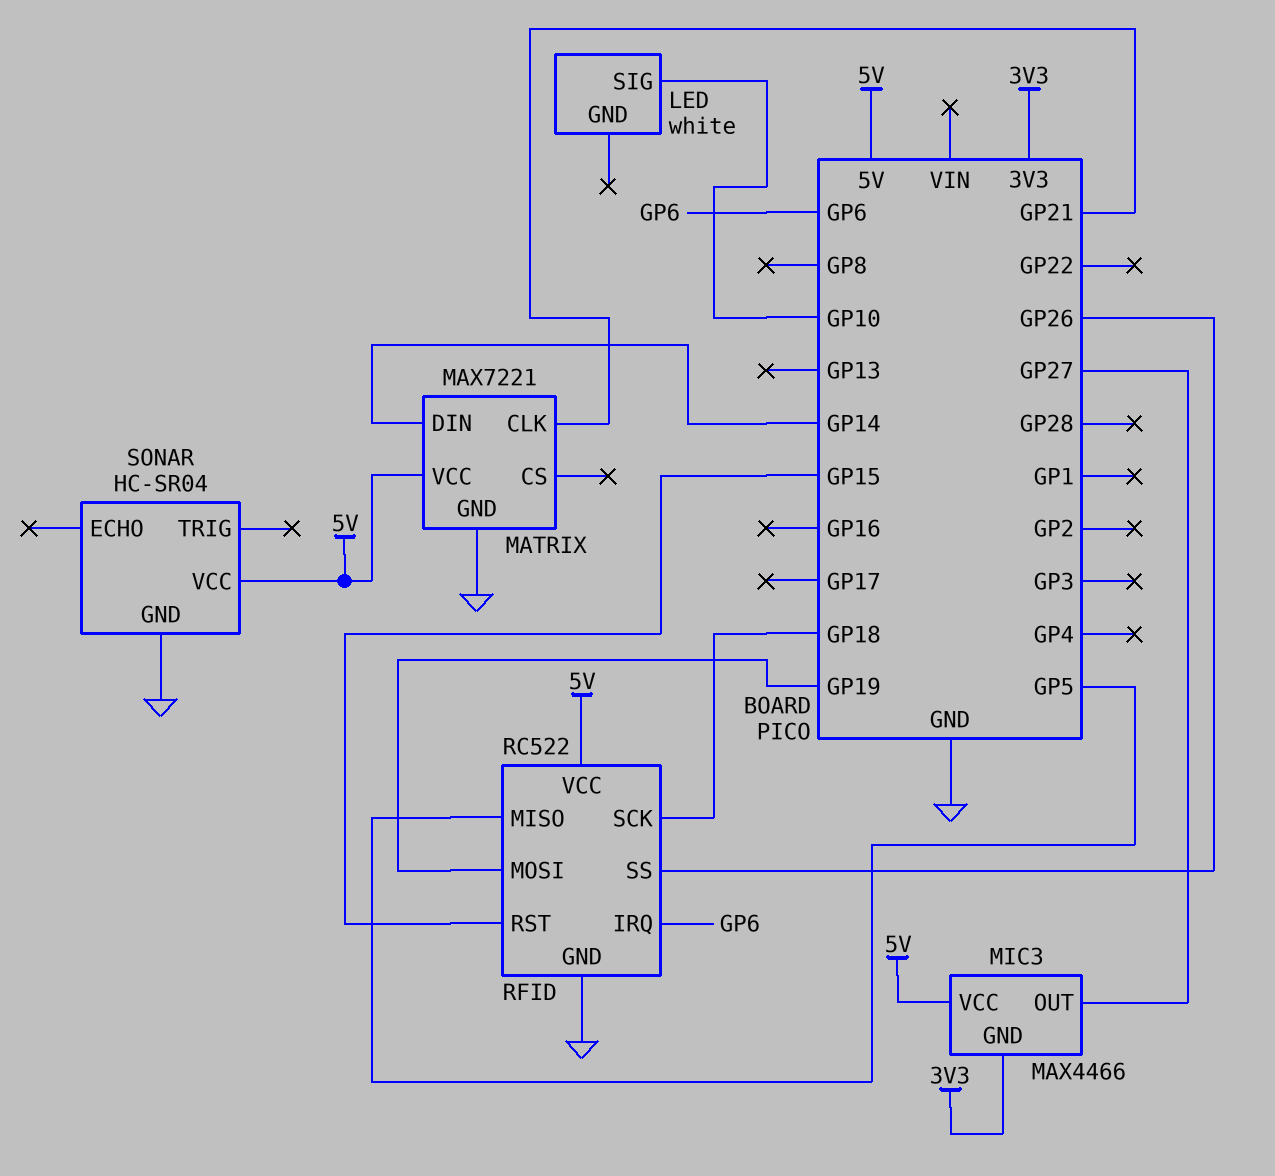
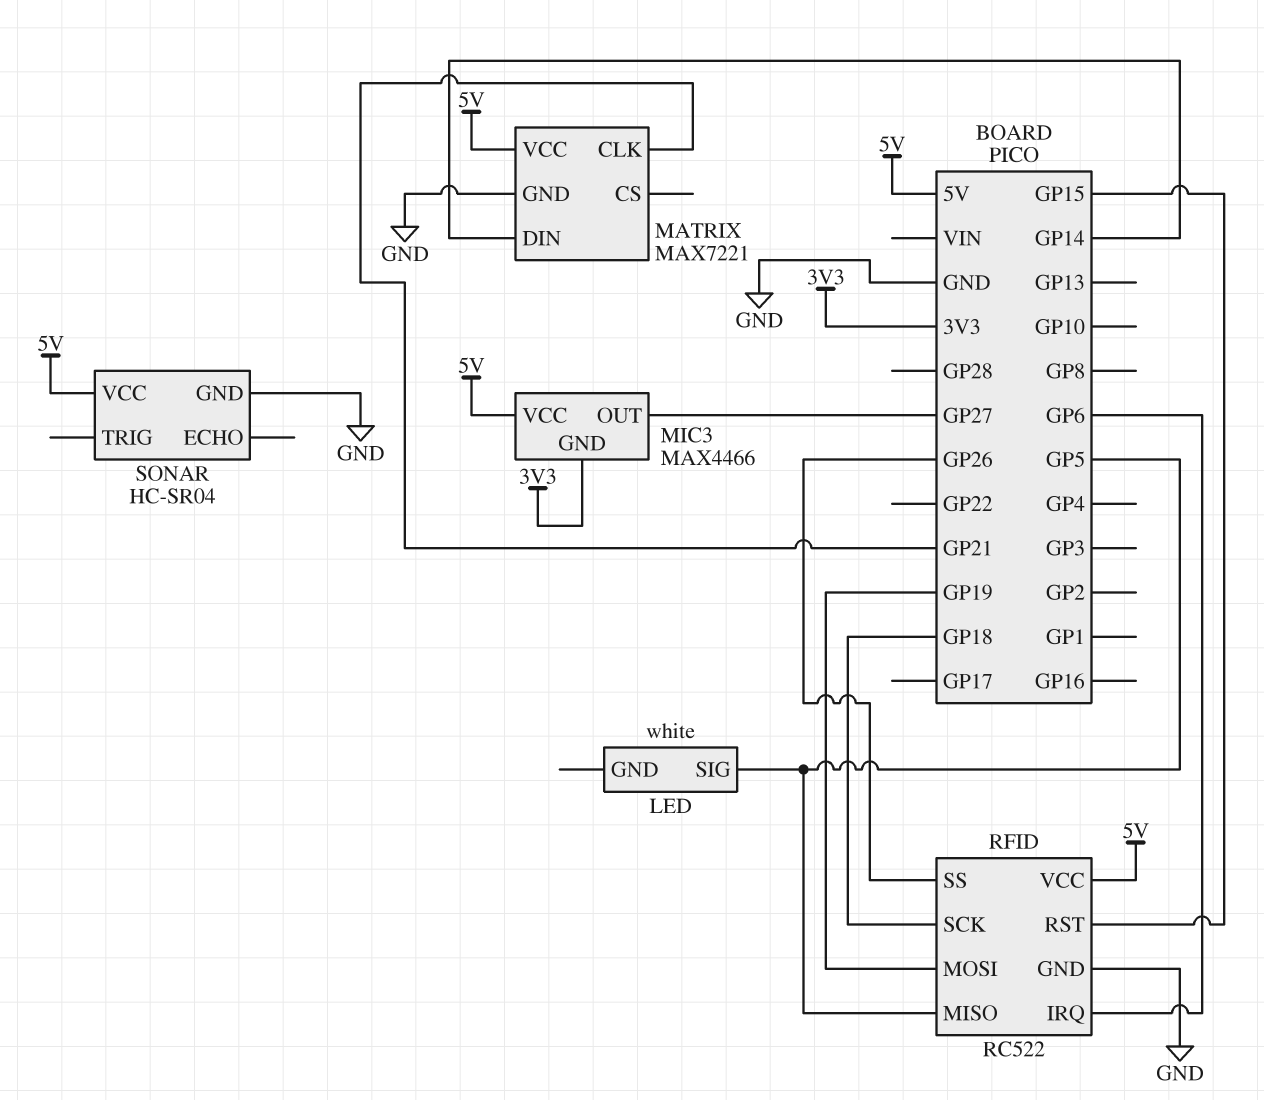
LED pin SIG: GP10 -> GP5

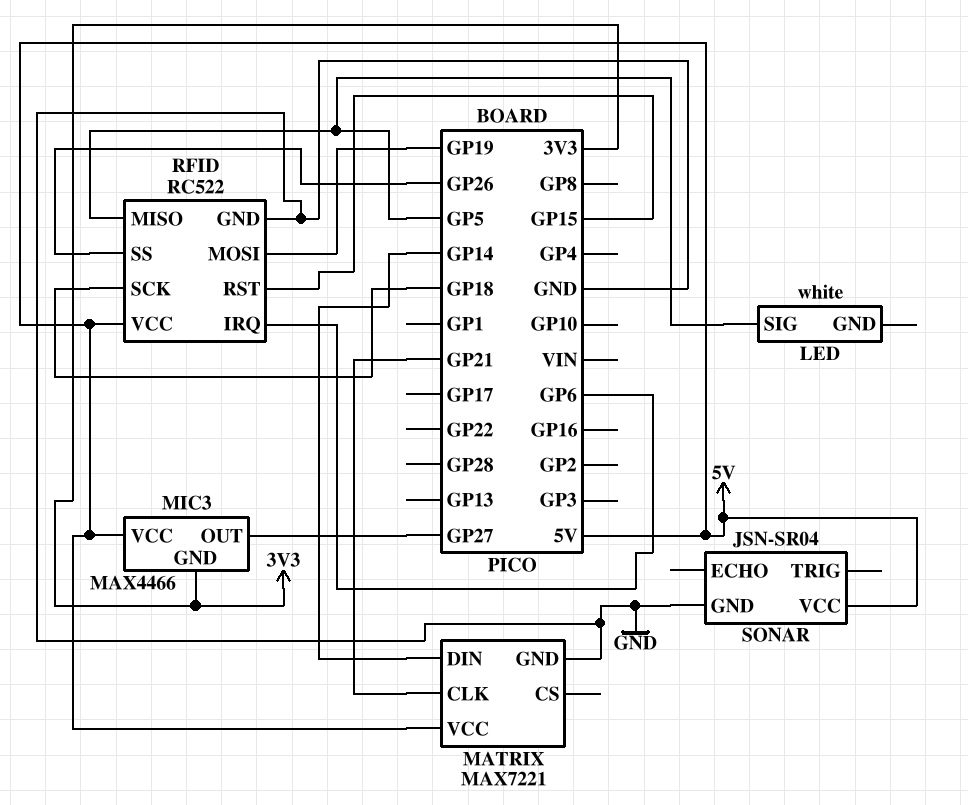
SONAR: HC-SR04 -> JSN-SR04

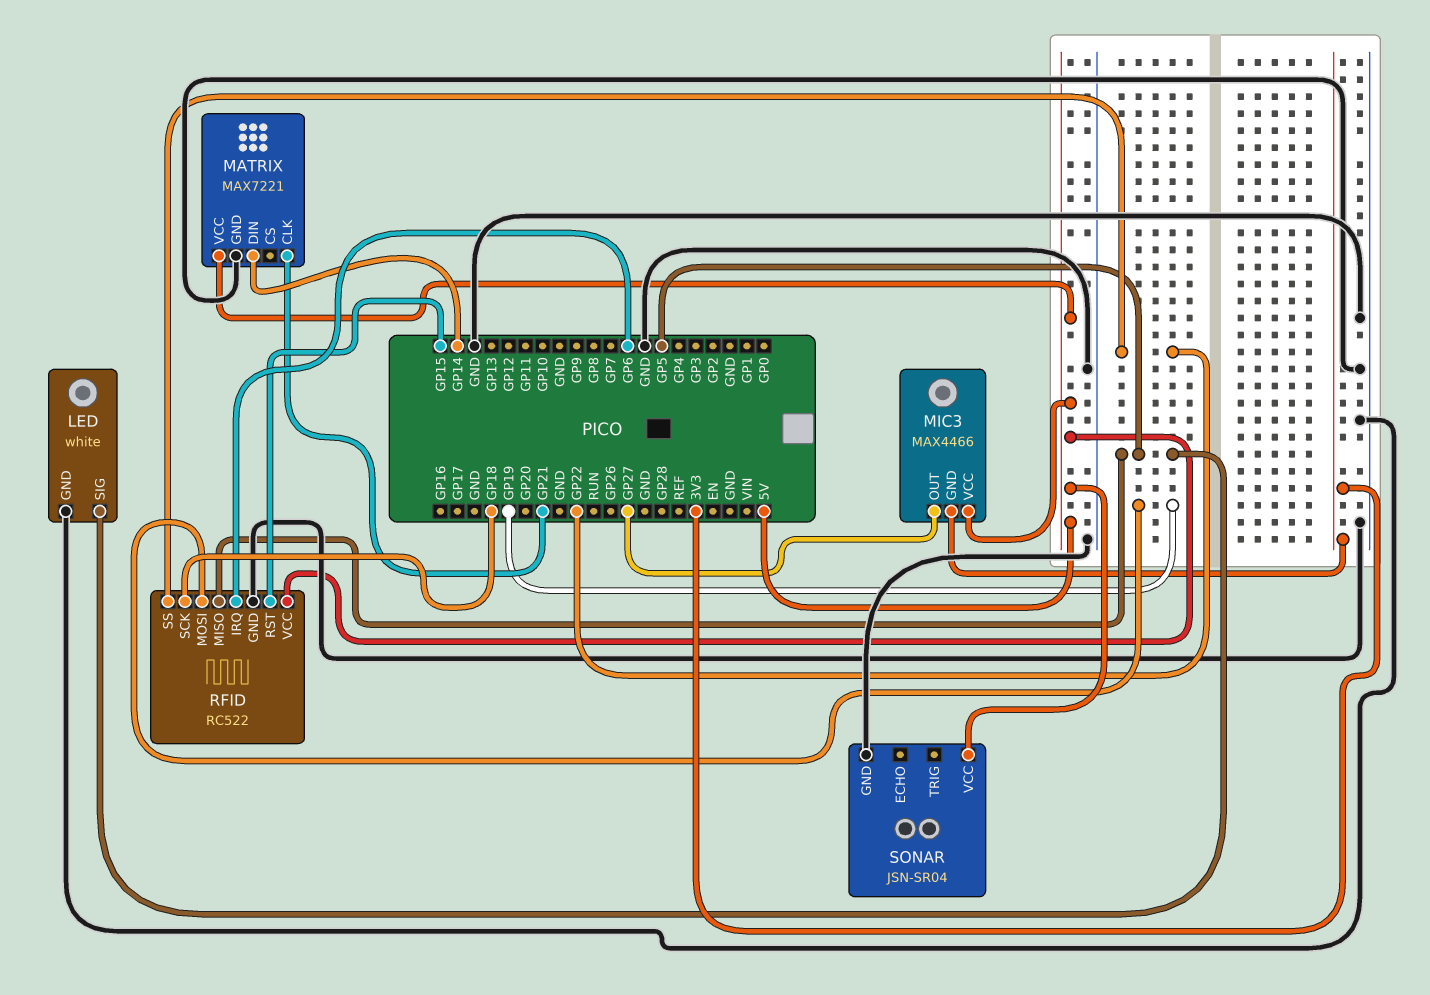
LED pin GND: none -> GND
RFID pin SS: GP26 -> GP22

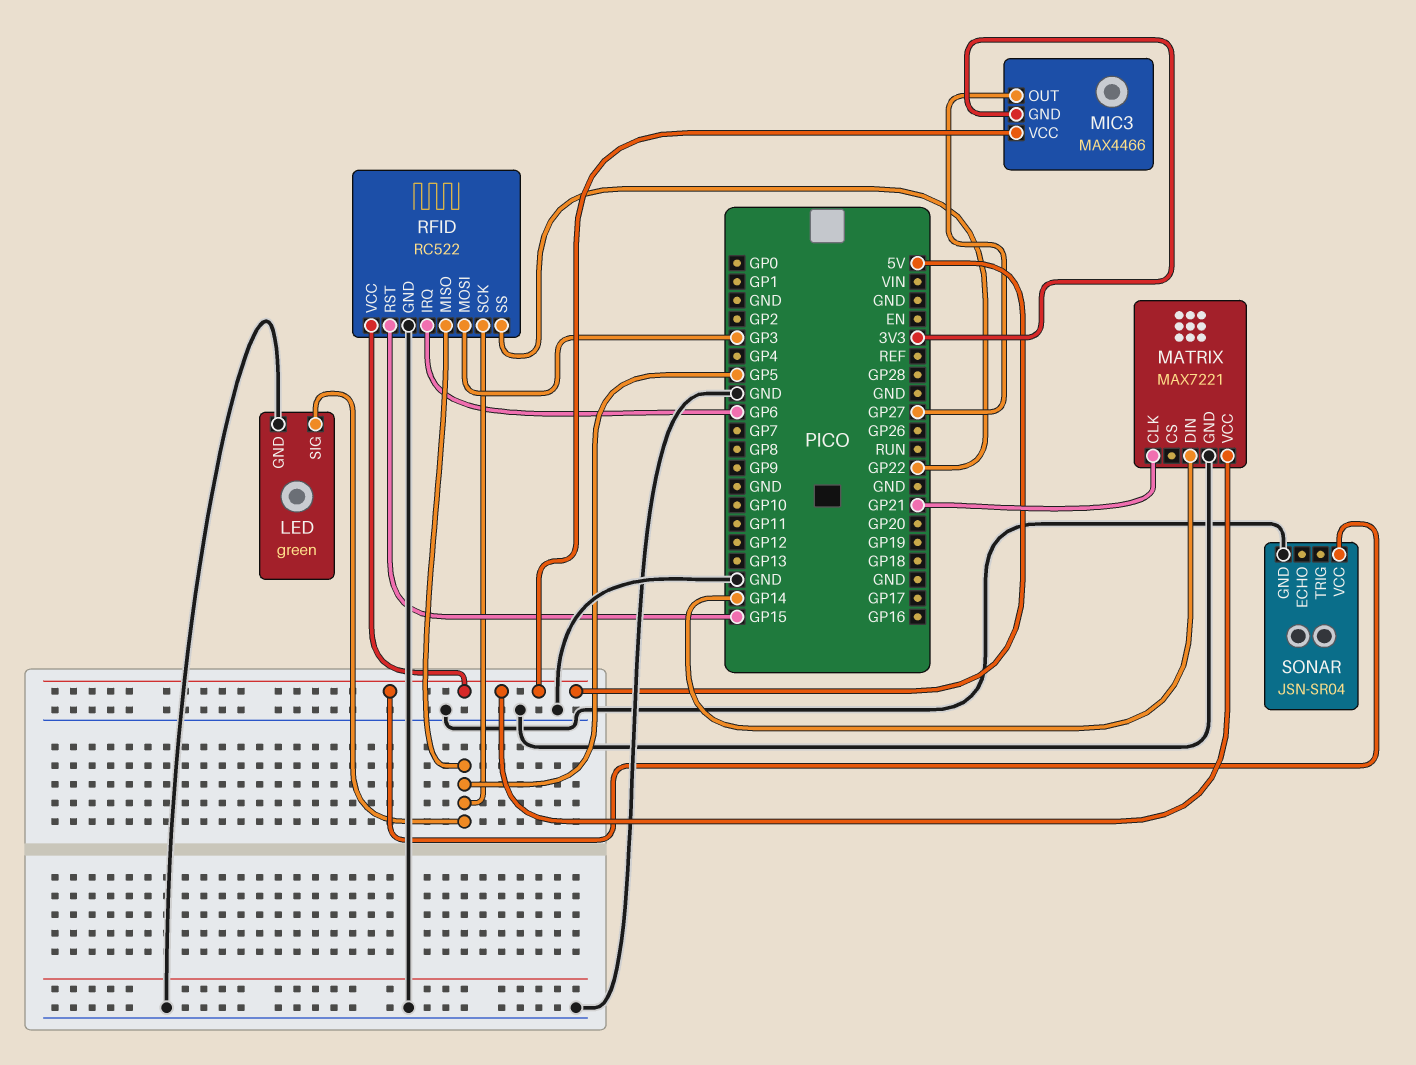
LED: white -> green
RFID pin MOSI: GP19 -> GP3
RFID pin SCK: GP18 -> GP5

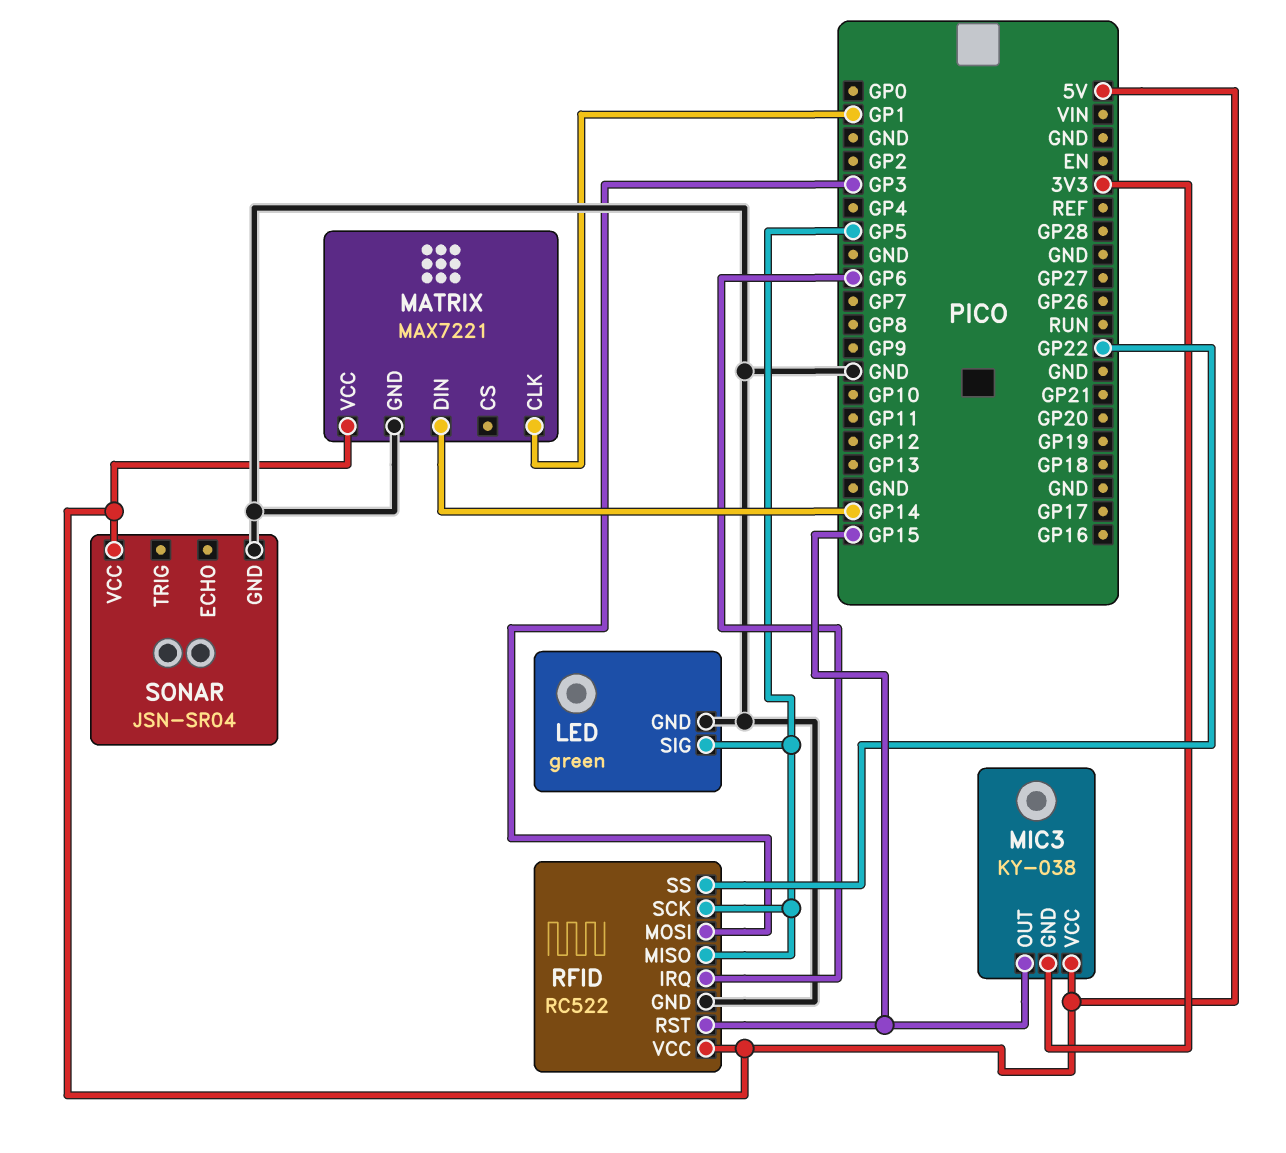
MATRIX pin CLK: GP21 -> GP1
MIC3: MAX4466 -> KY-038
MIC3 pin OUT: GP27 -> GP15

